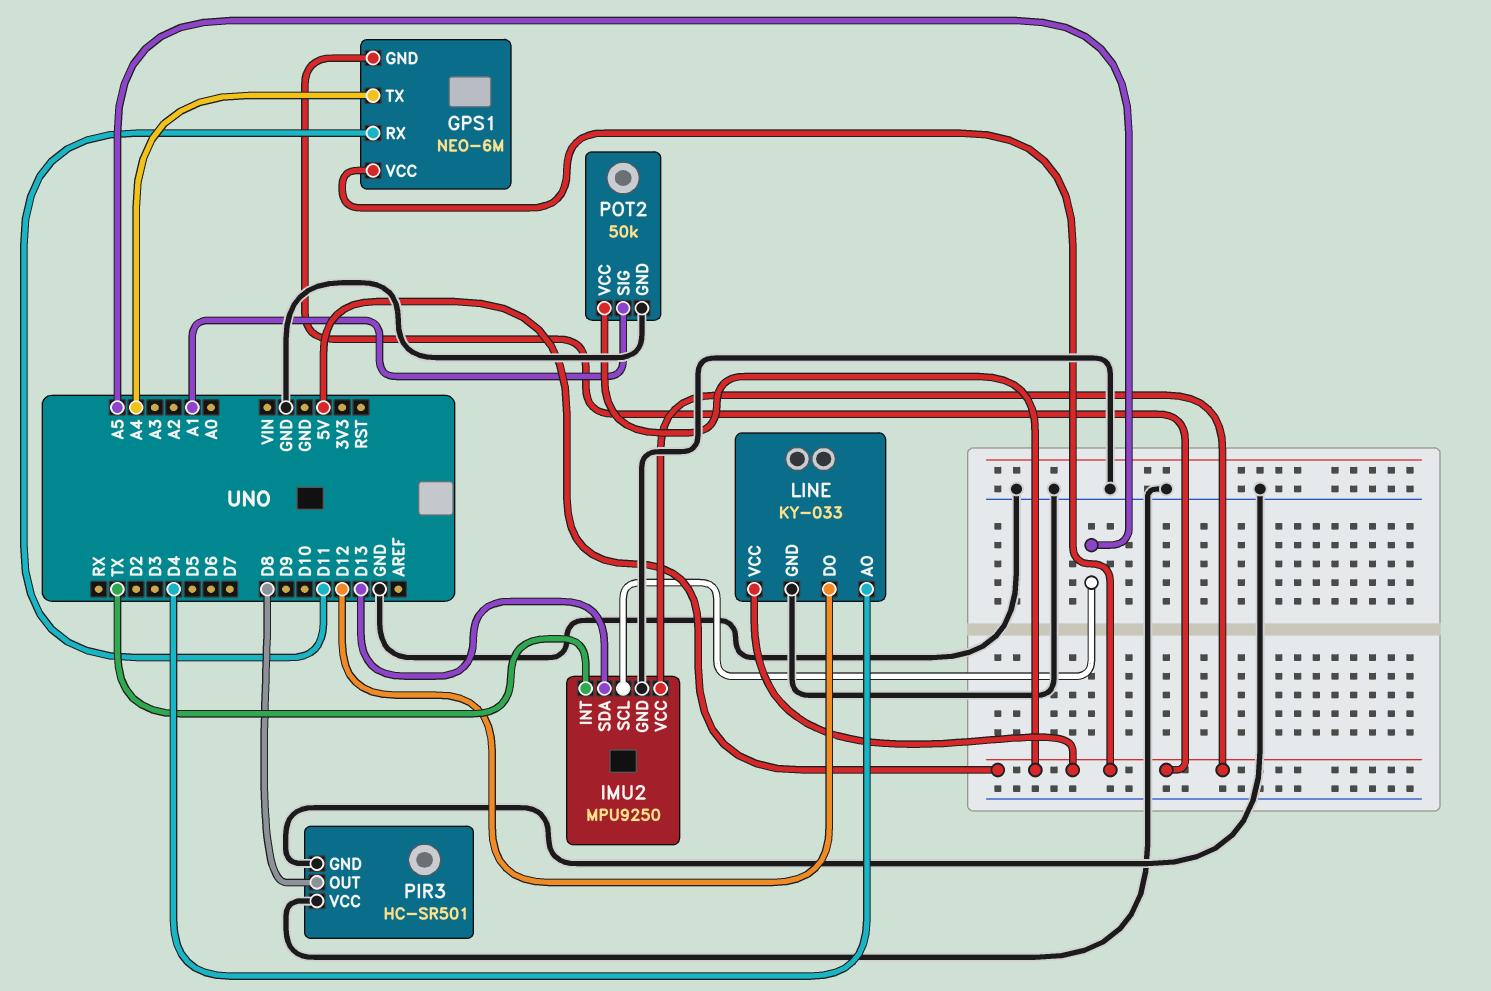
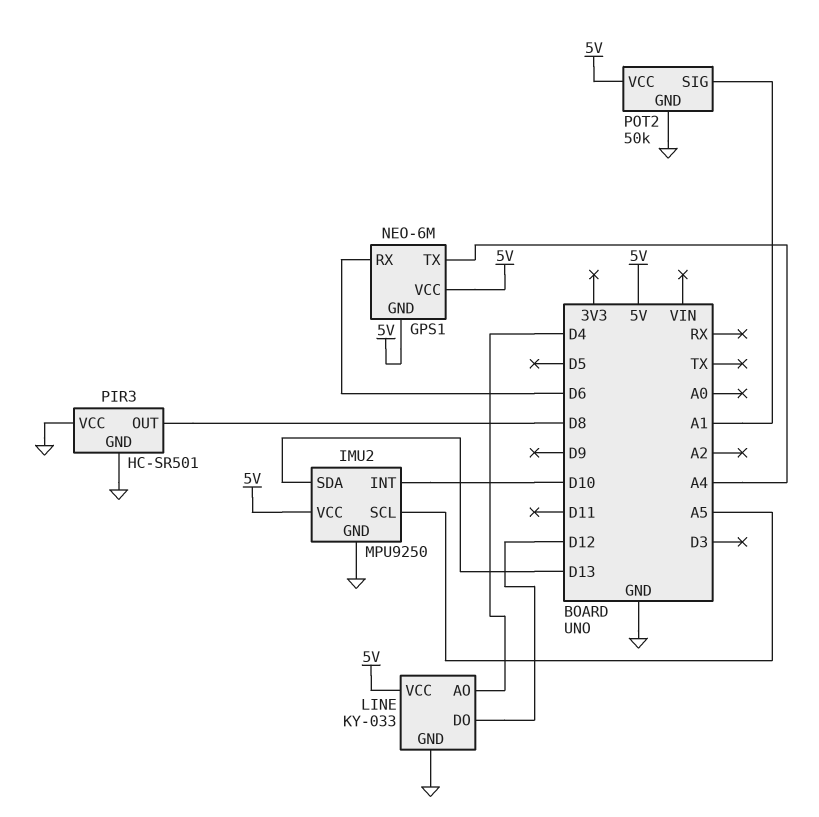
GPS1 pin RX: D11 -> D6
IMU2 pin INT: TX -> D10

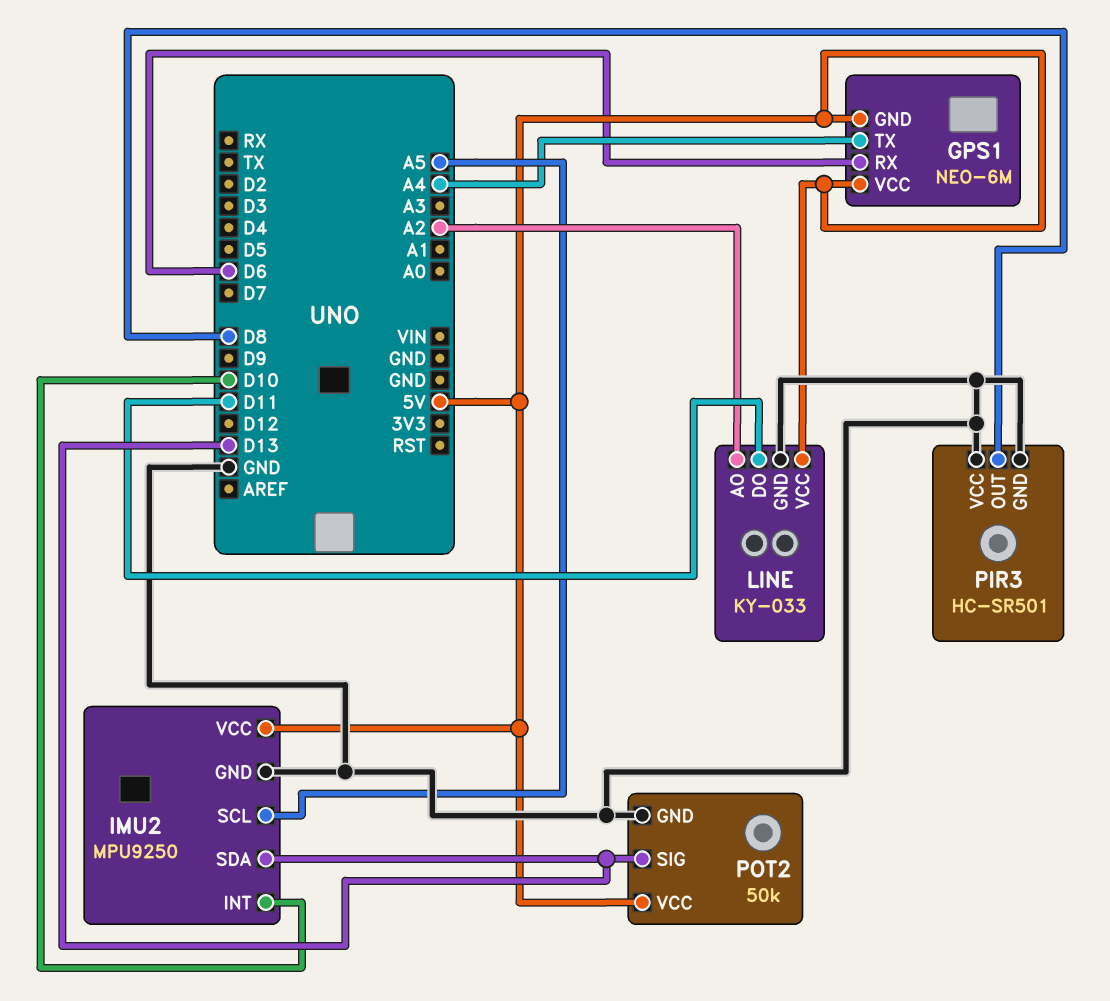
LINE pin AO: D4 -> A2
LINE pin DO: D12 -> D11
POT2 pin SIG: A1 -> D13

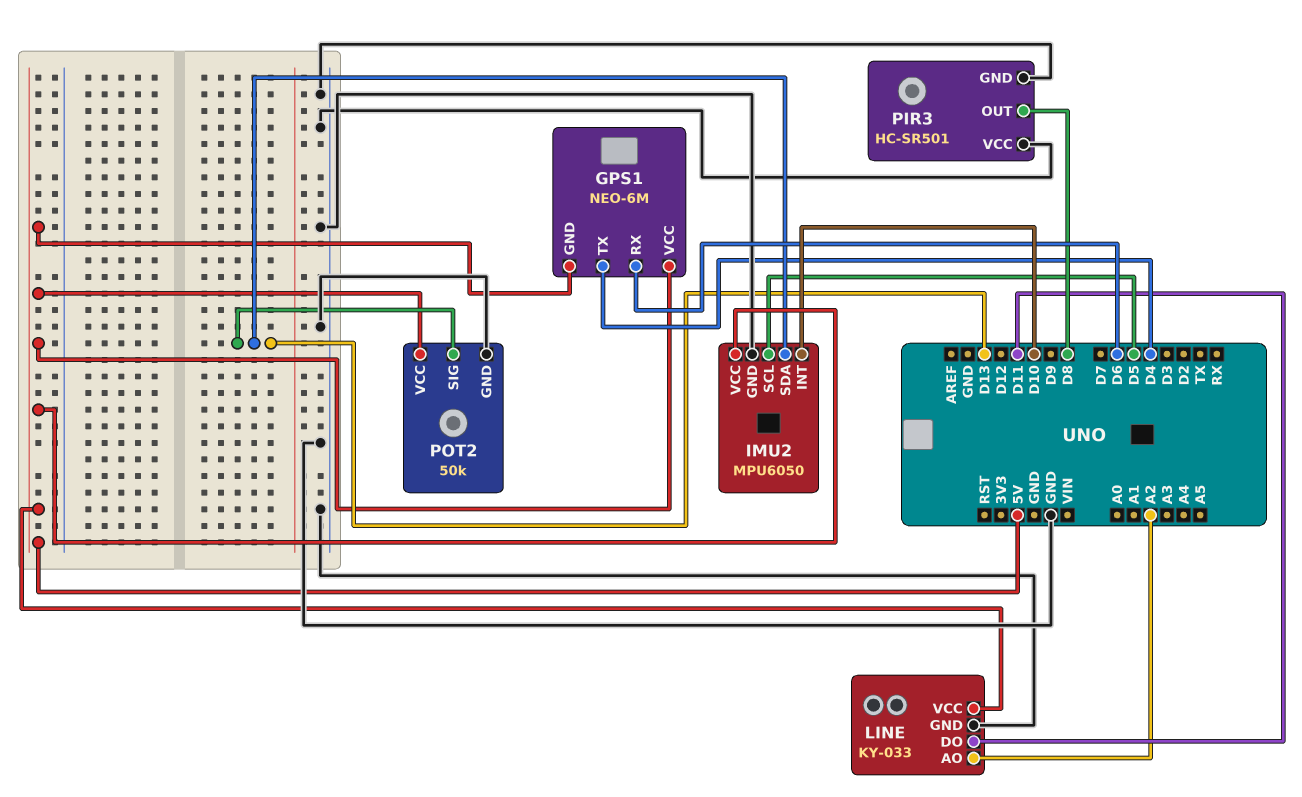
GPS1 pin TX: A4 -> D4
IMU2: MPU9250 -> MPU6050
IMU2 pin SCL: A5 -> D5

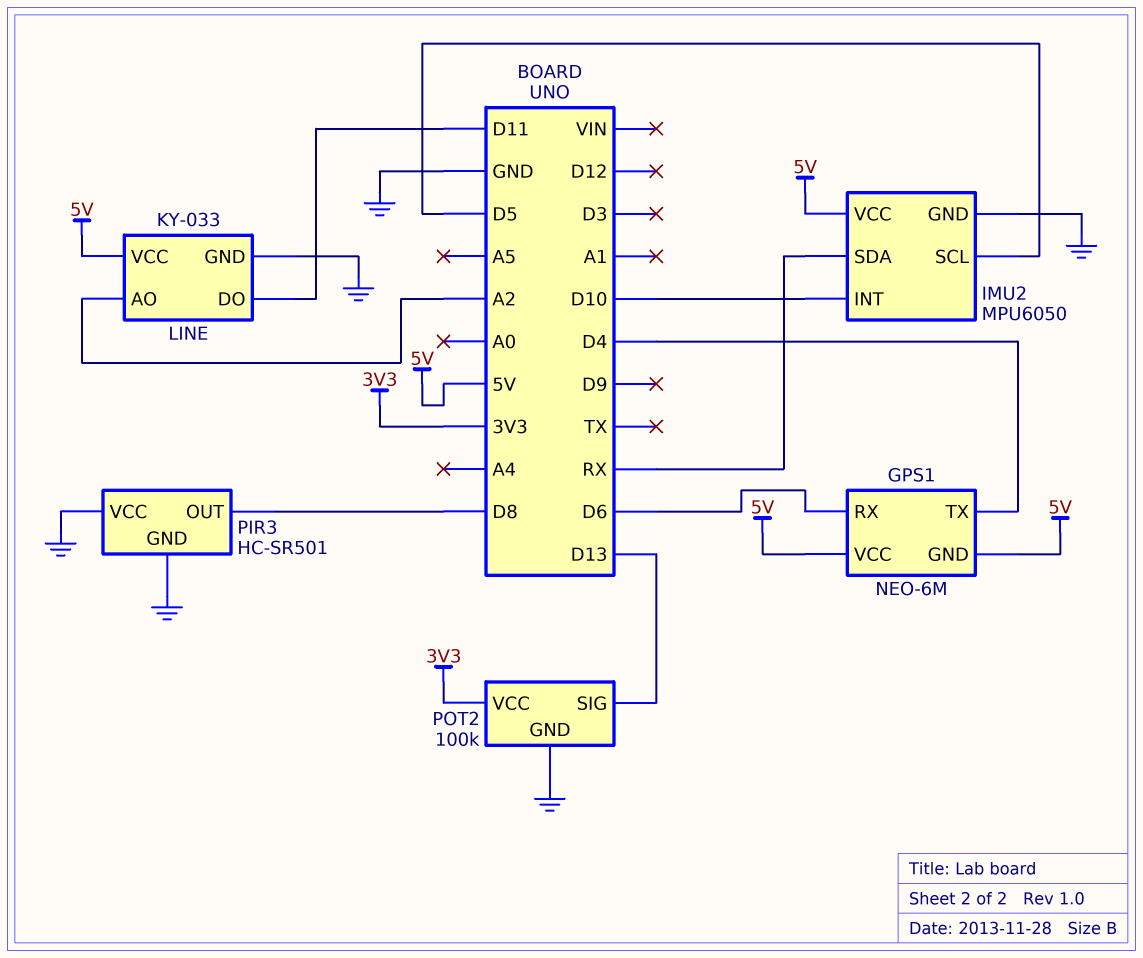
IMU2 pin SDA: D13 -> RX
POT2: 50k -> 100k
POT2 pin VCC: 5V -> 3V3

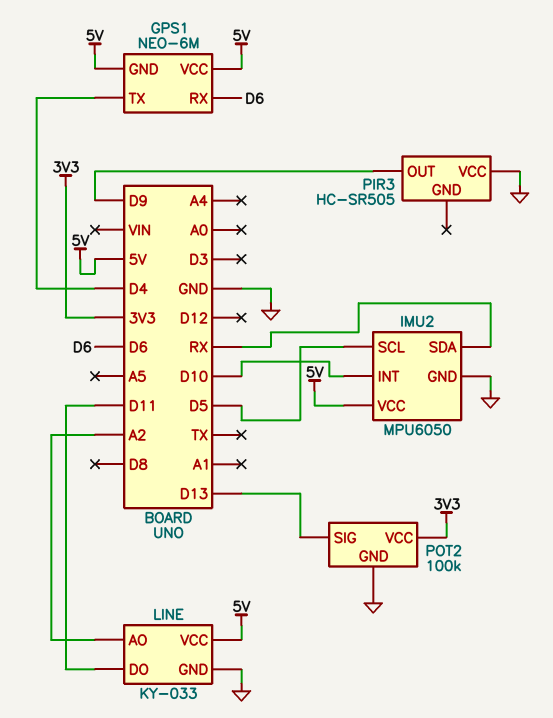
PIR3: HC-SR501 -> HC-SR505
PIR3 pin GND: GND -> none
PIR3 pin OUT: D8 -> D9

